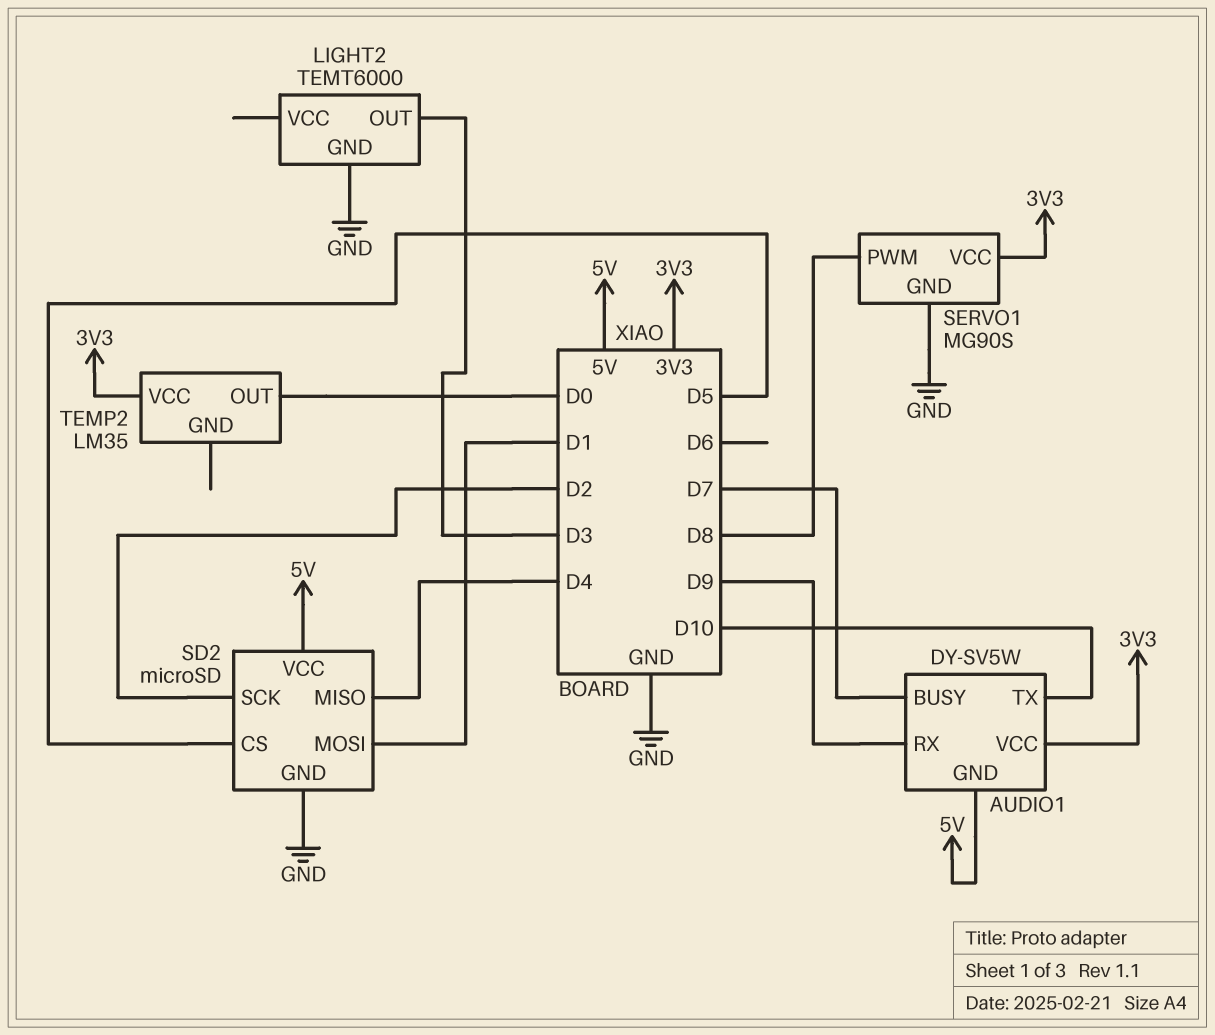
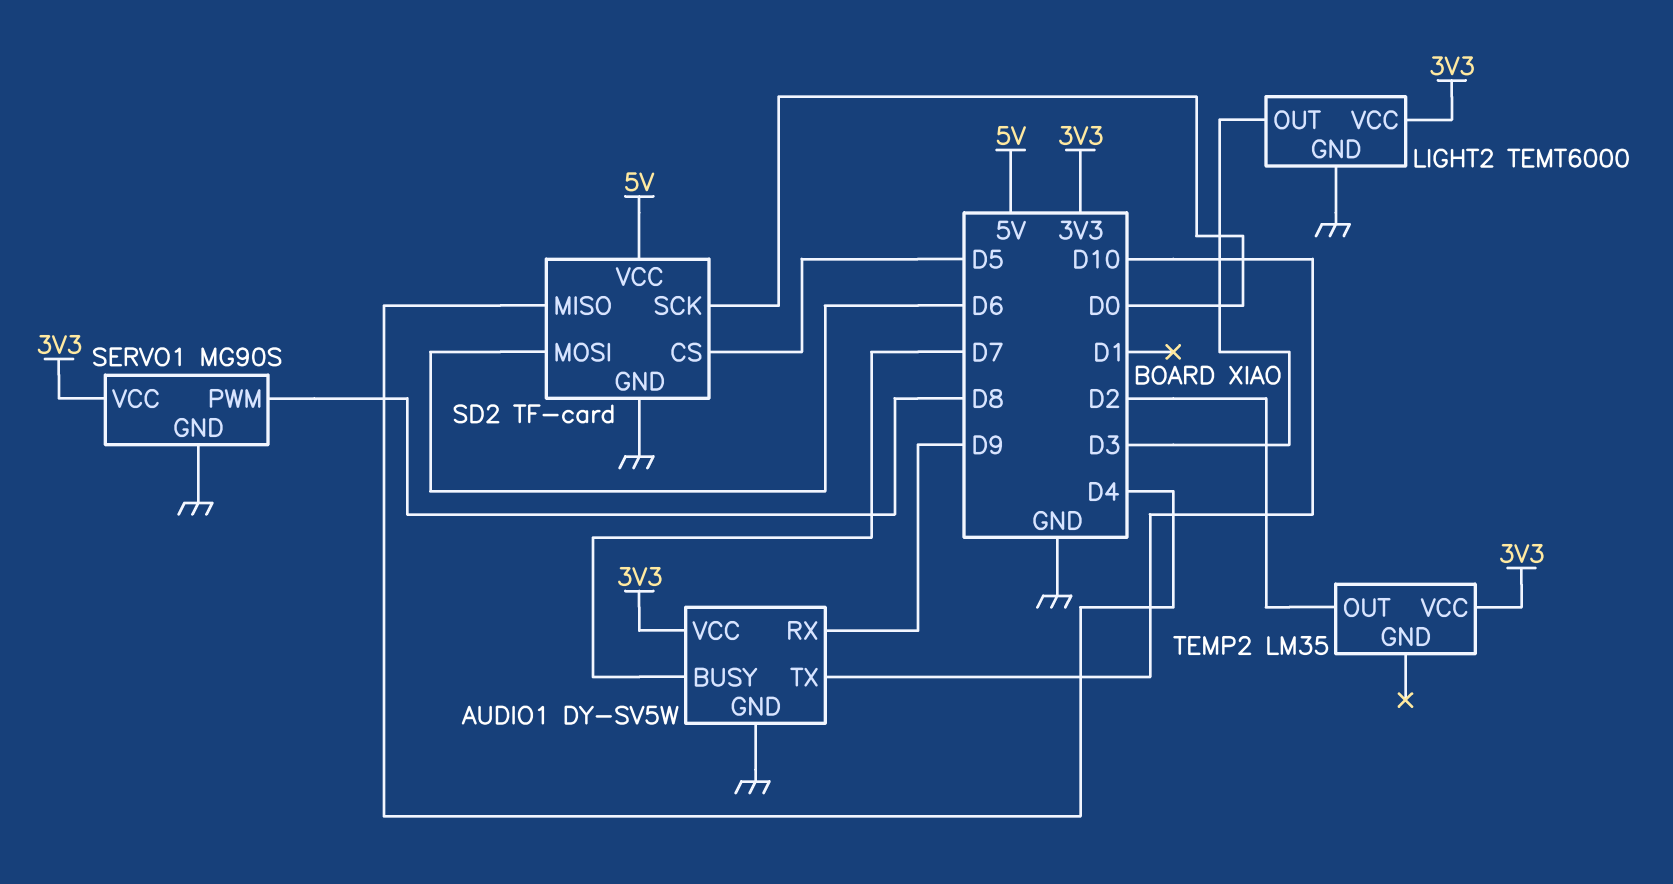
AUDIO1 pin GND: 5V -> GND
LIGHT2 pin VCC: none -> 3V3
SD2: microSD -> TF-card
SD2 pin MOSI: D1 -> D6
SD2 pin SCK: D2 -> D0
TEMP2 pin OUT: D0 -> D2

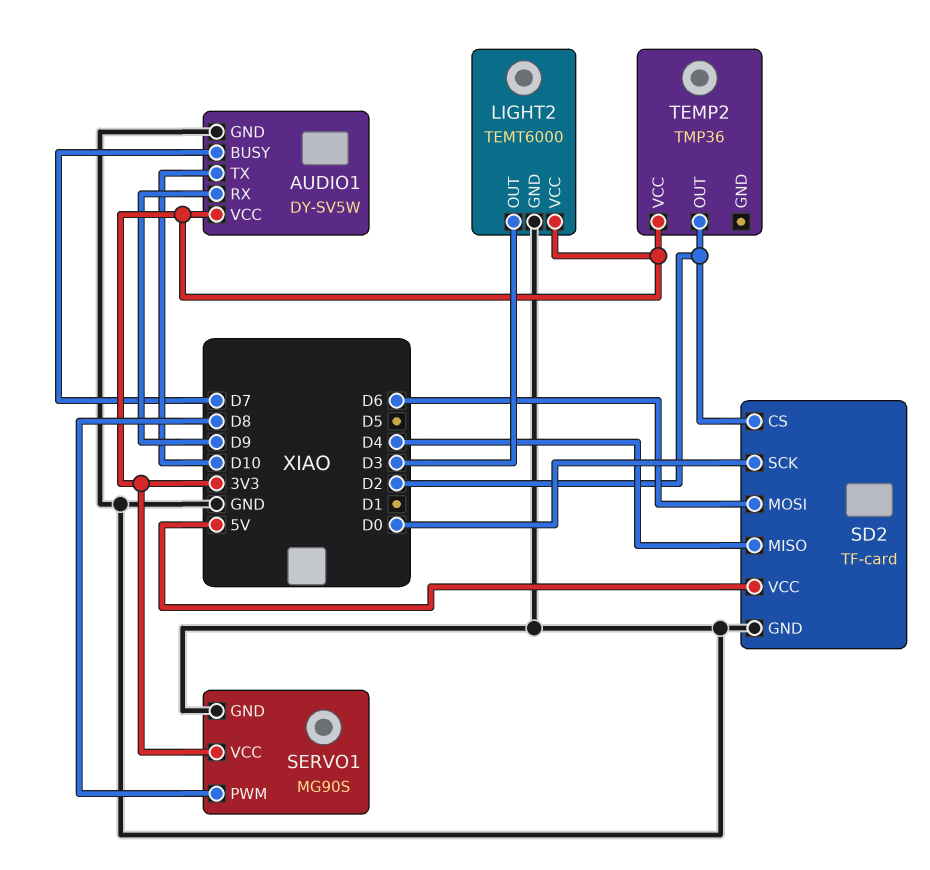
SD2 pin CS: D5 -> D2
TEMP2: LM35 -> TMP36

